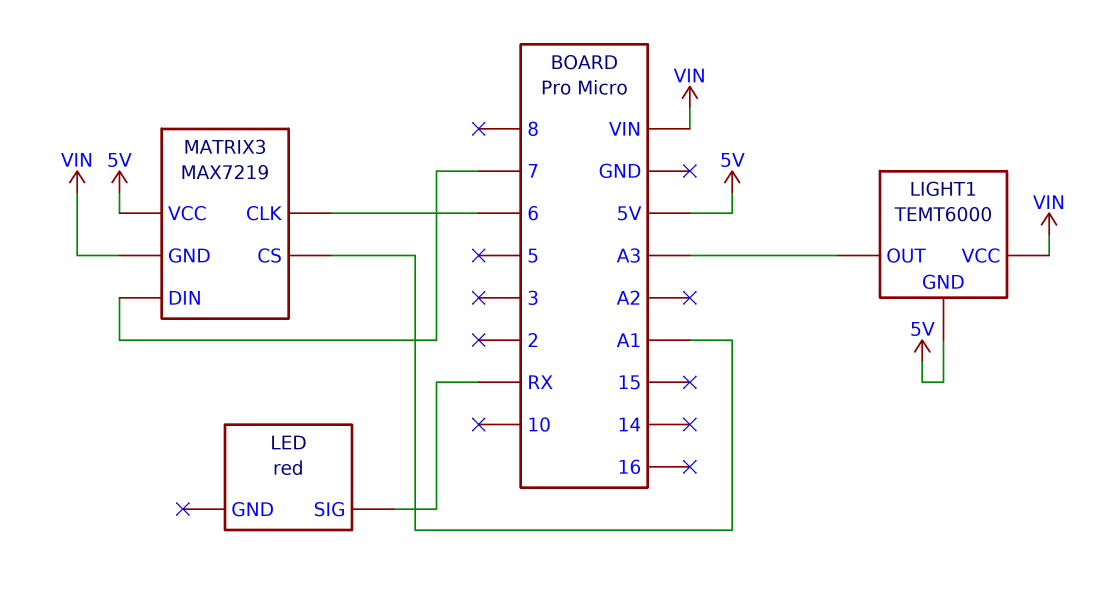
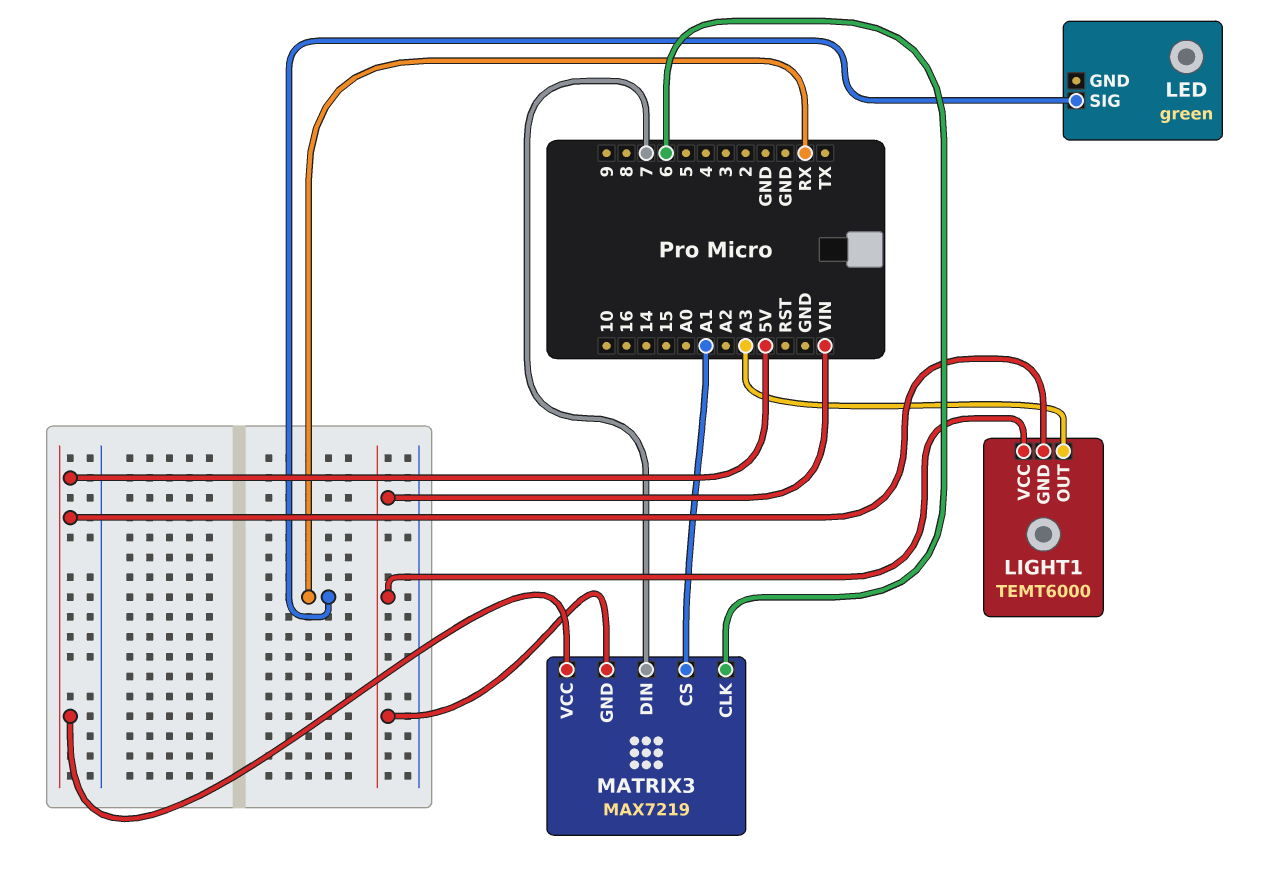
LED: red -> green

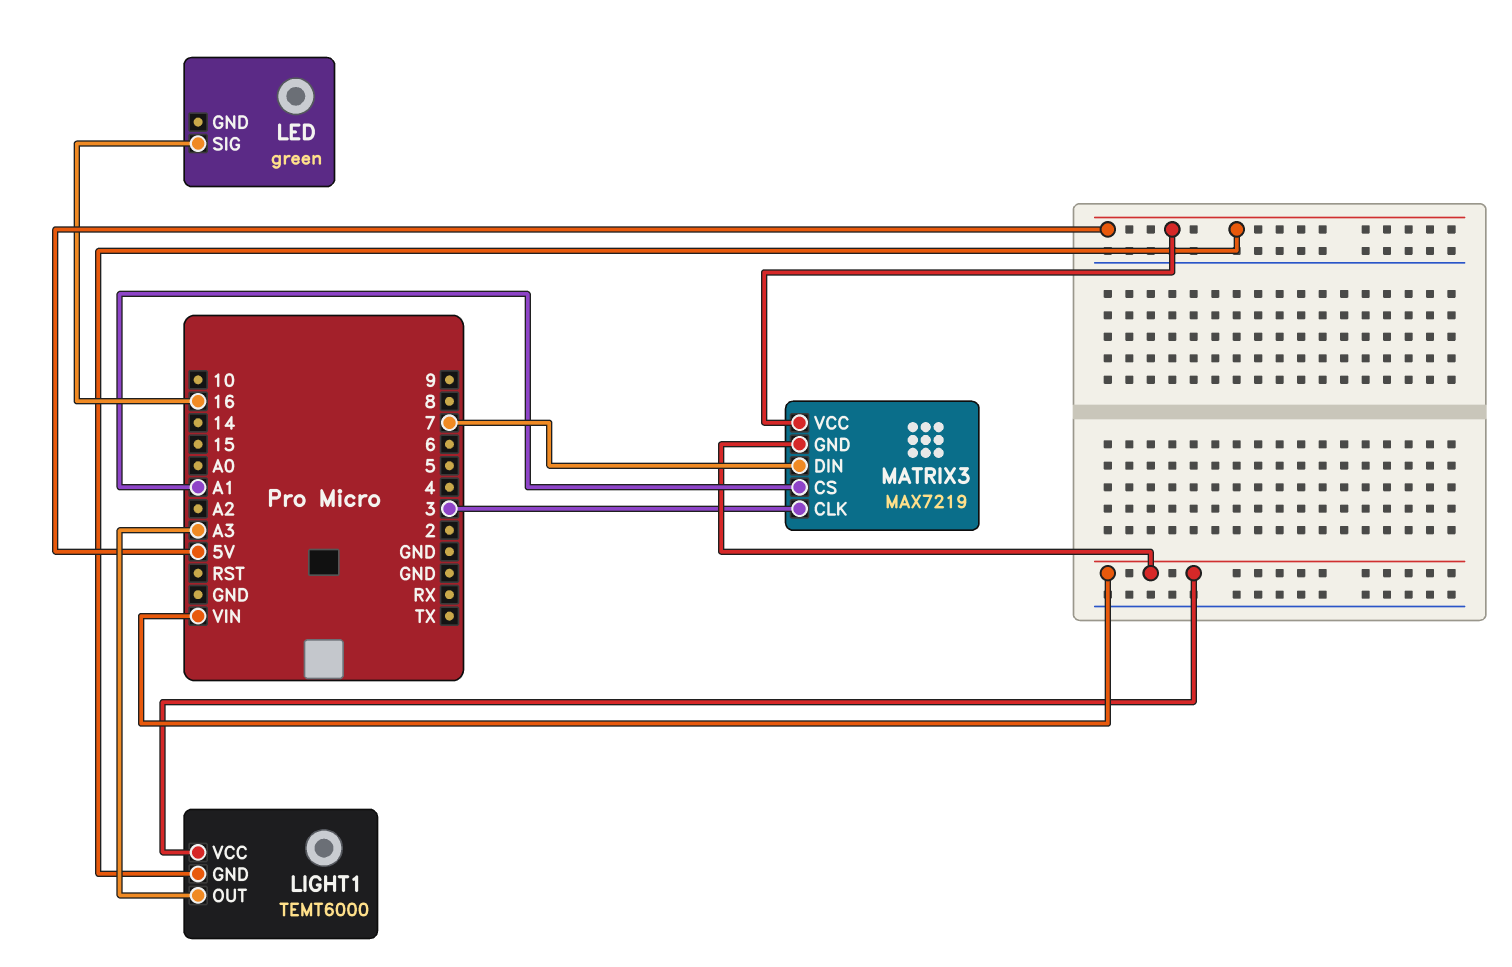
LED pin SIG: RX -> 16
MATRIX3 pin CLK: 6 -> 3

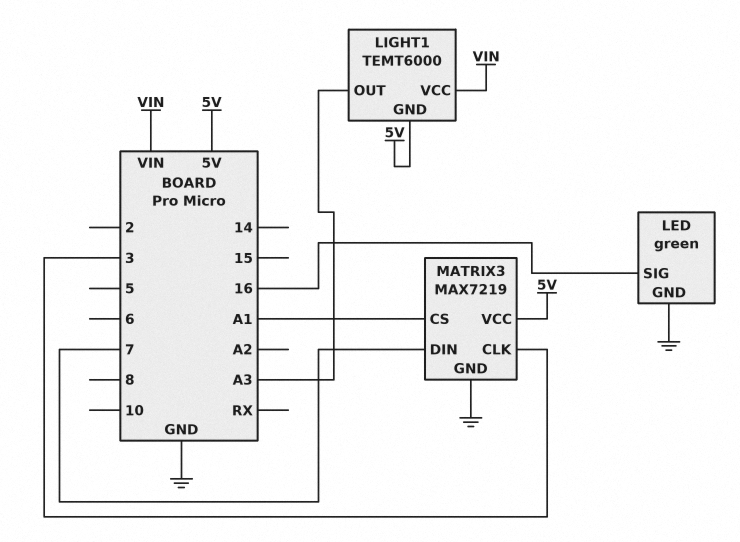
LED pin GND: none -> GND
MATRIX3 pin GND: VIN -> GND

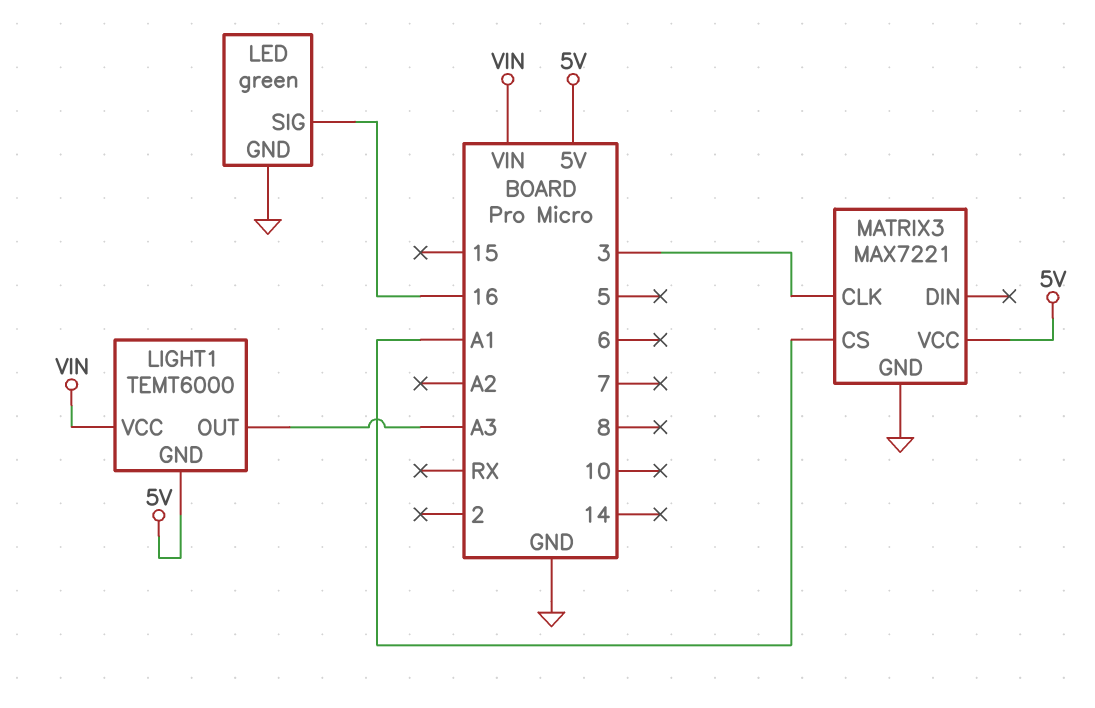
MATRIX3: MAX7219 -> MAX7221
MATRIX3 pin DIN: 7 -> none

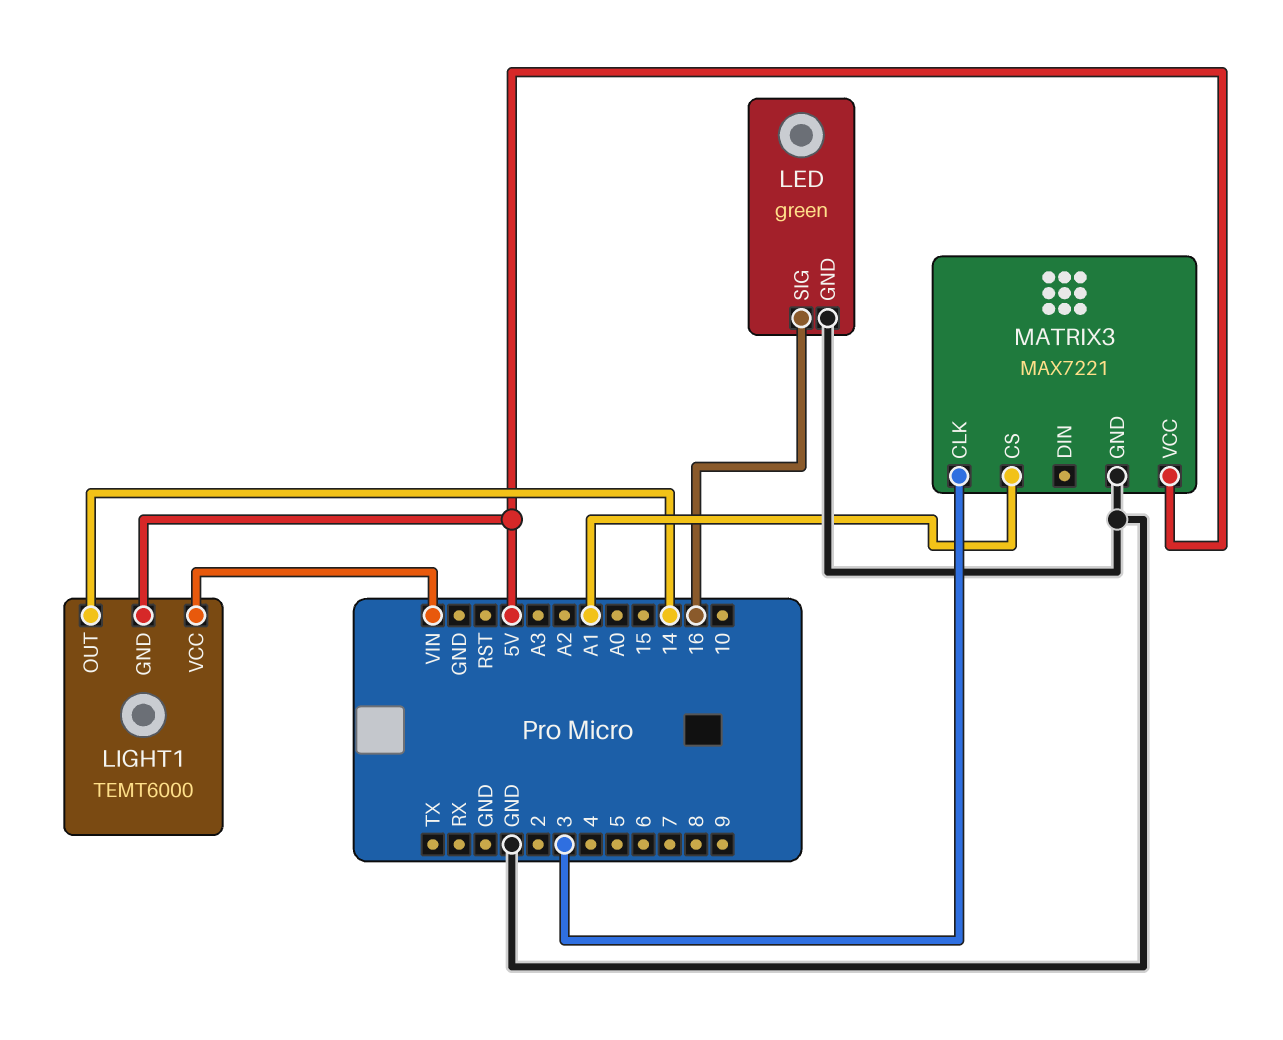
LIGHT1 pin OUT: A3 -> 14

